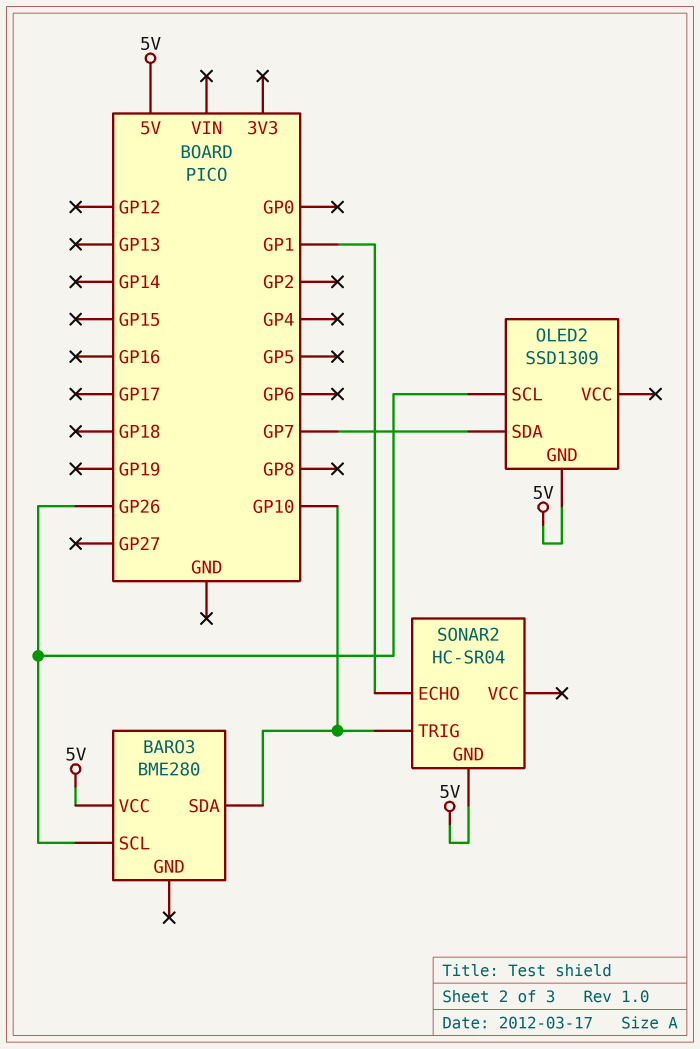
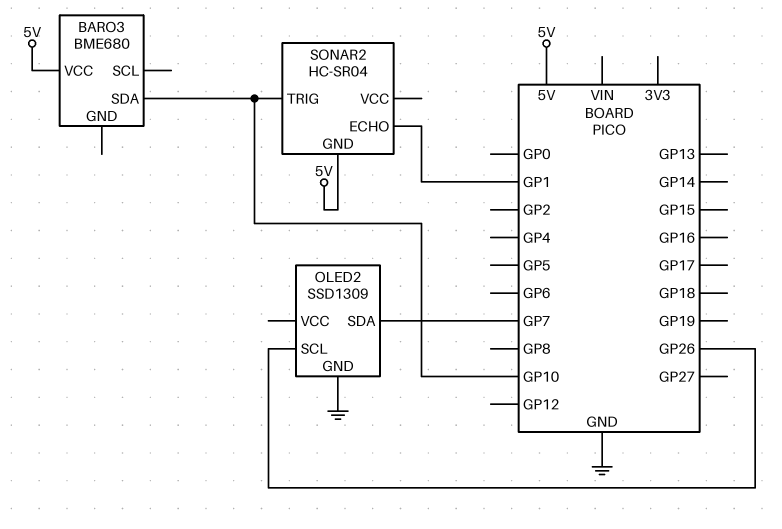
BARO3: BME280 -> BME680
BARO3 pin SCL: GP26 -> none
OLED2 pin GND: 5V -> GND

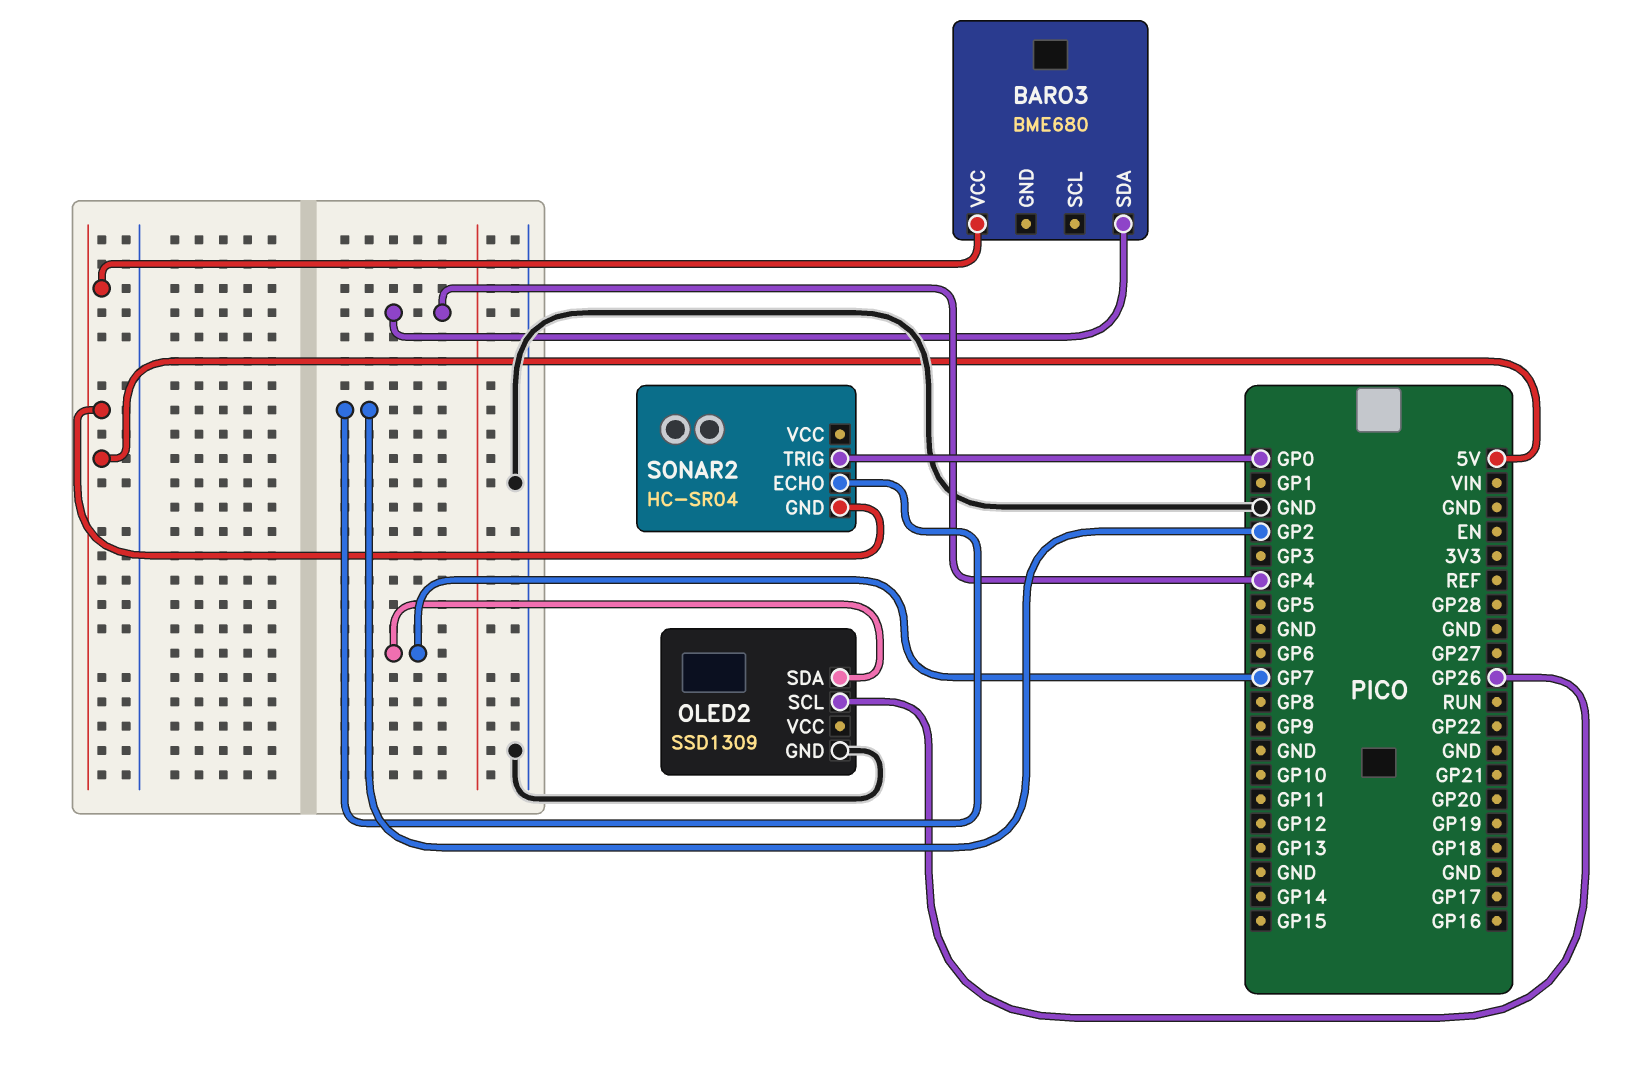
BARO3 pin SDA: GP10 -> GP4
SONAR2 pin ECHO: GP1 -> GP2
SONAR2 pin TRIG: GP10 -> GP0

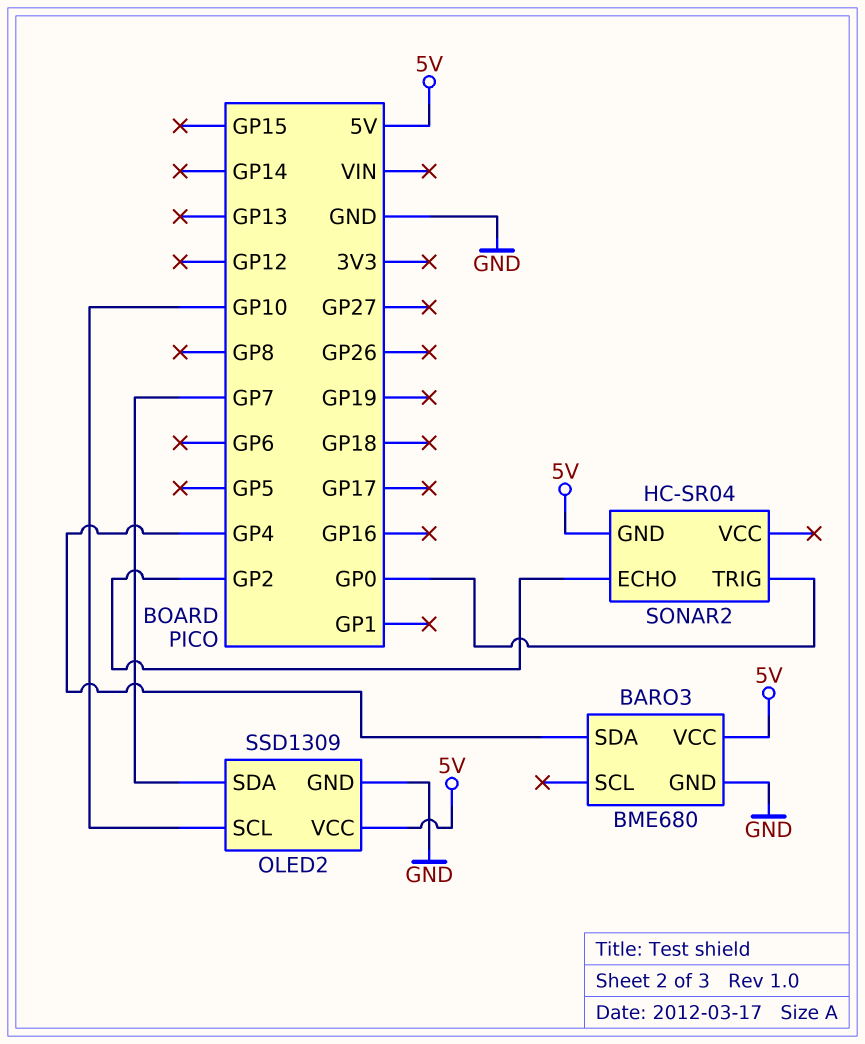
BARO3 pin GND: none -> GND
OLED2 pin SCL: GP26 -> GP10
OLED2 pin VCC: none -> 5V

